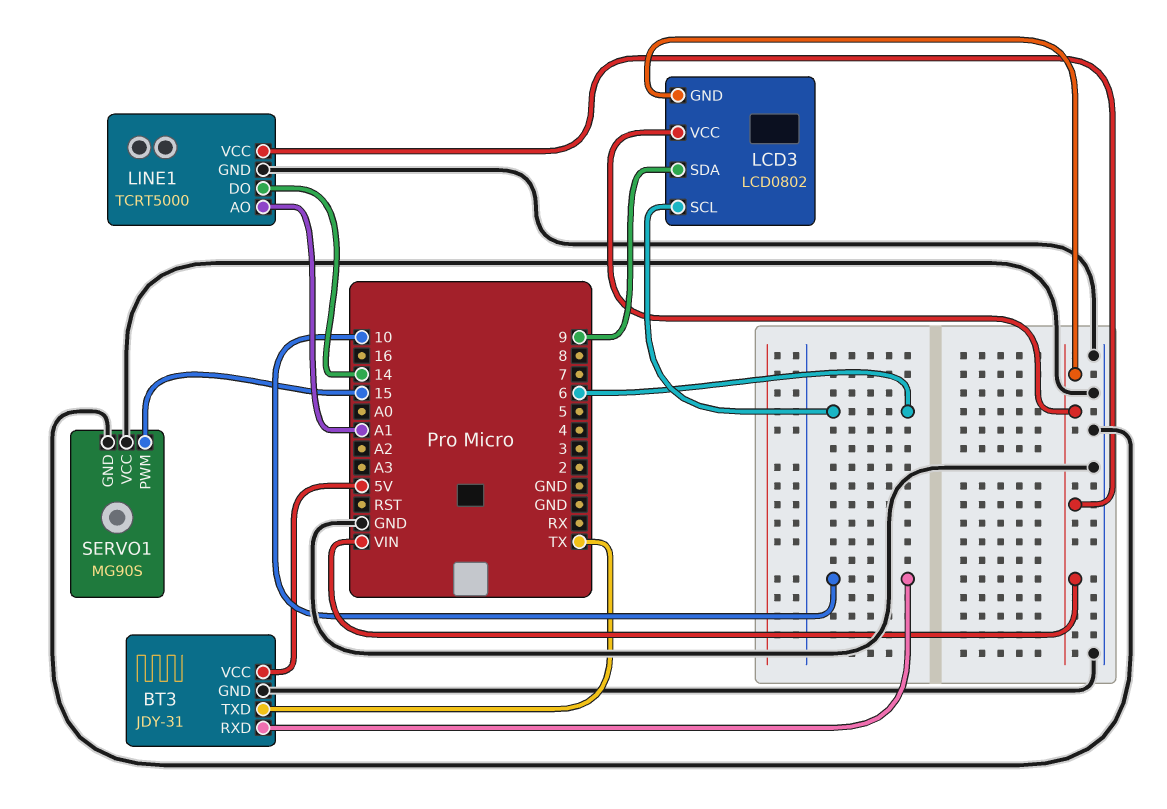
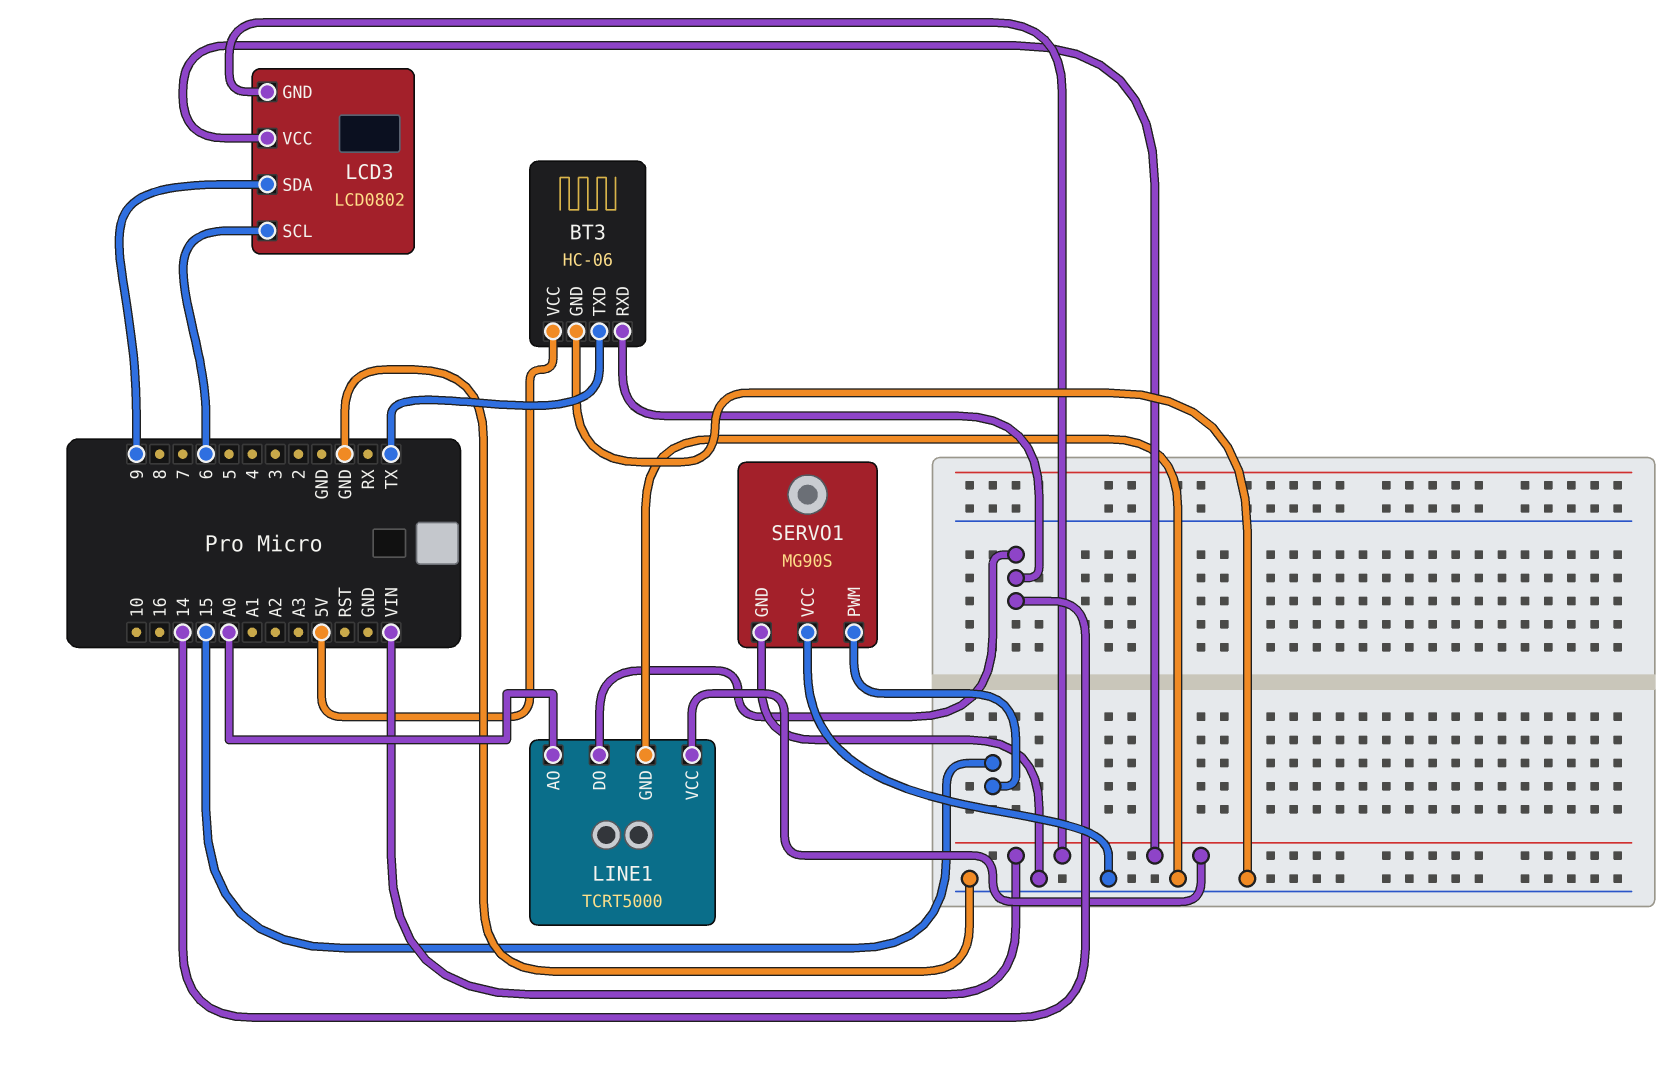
BT3: JDY-31 -> HC-06
BT3 pin RXD: 10 -> 14
LINE1 pin AO: A1 -> A0

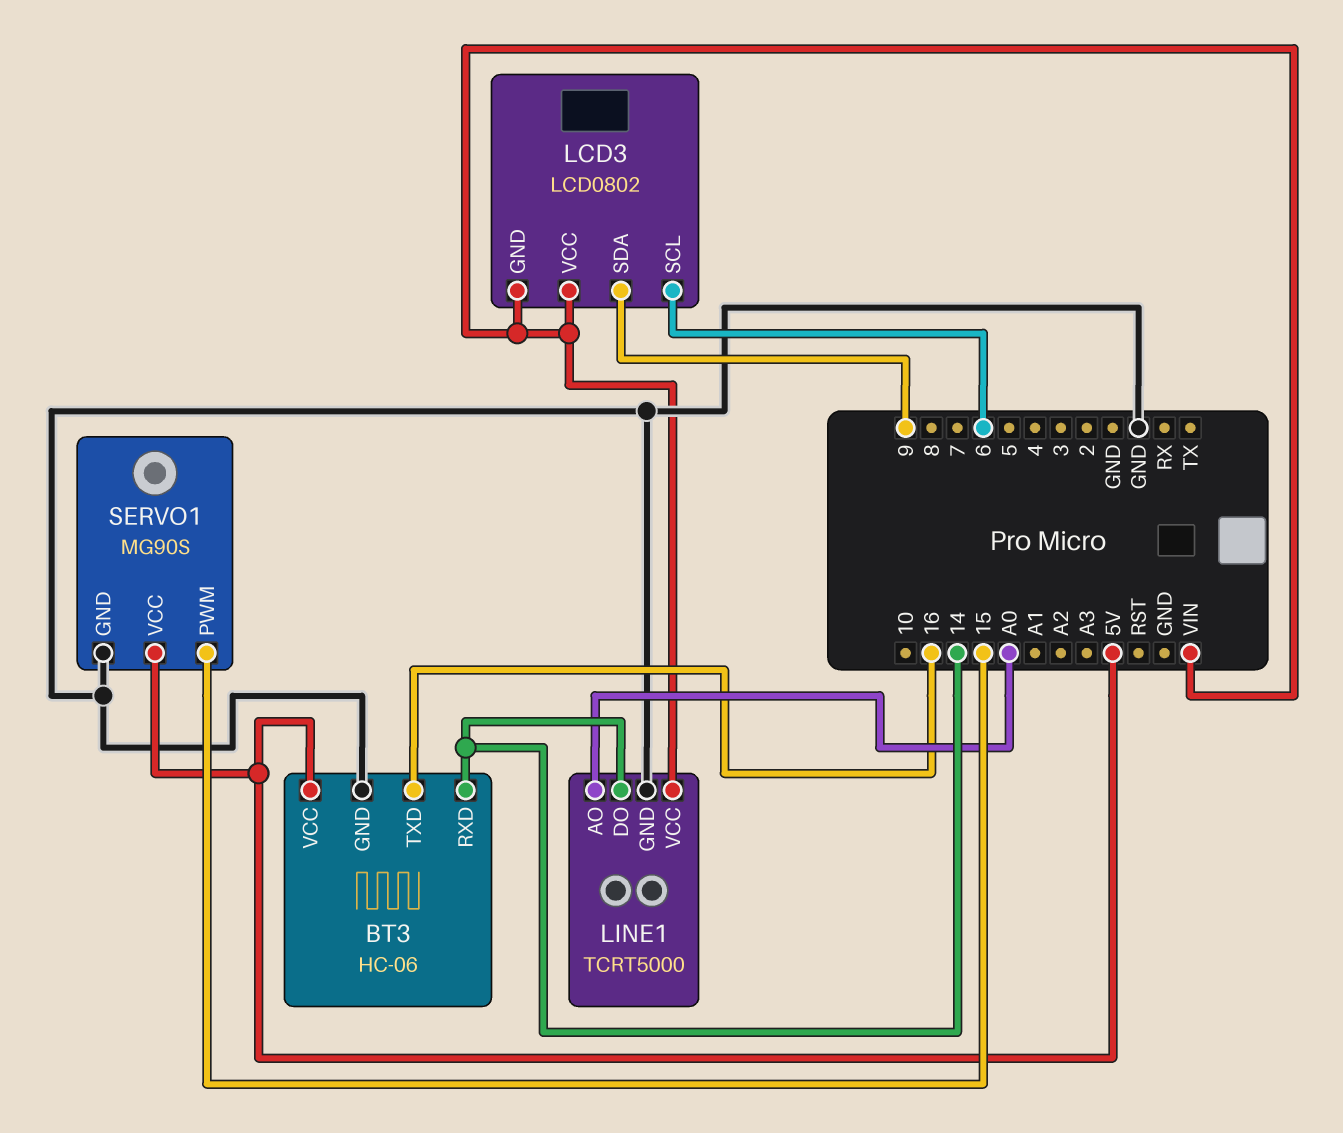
BT3 pin TXD: TX -> 16
SERVO1 pin VCC: GND -> 5V

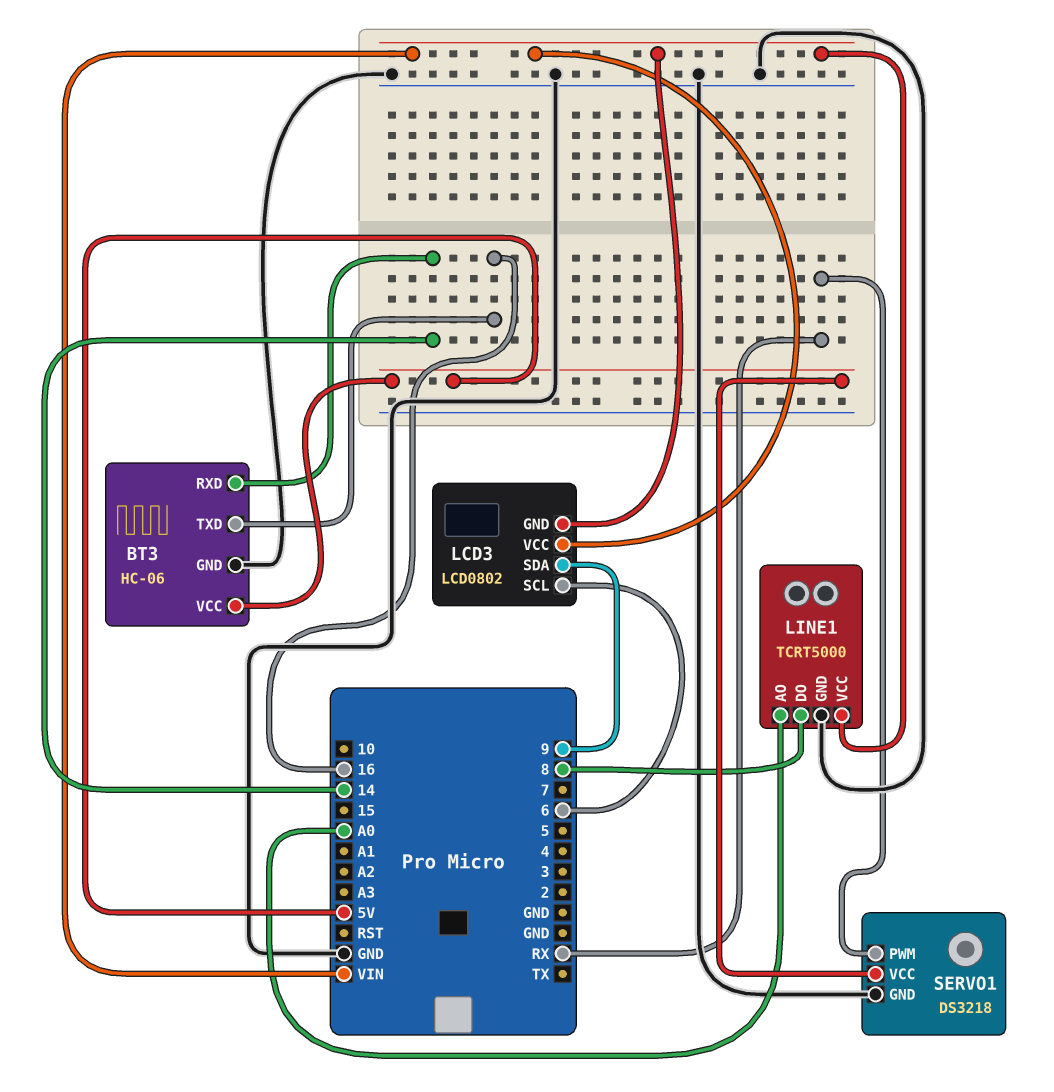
LINE1 pin DO: 14 -> 8
SERVO1: MG90S -> DS3218
SERVO1 pin PWM: 15 -> RX

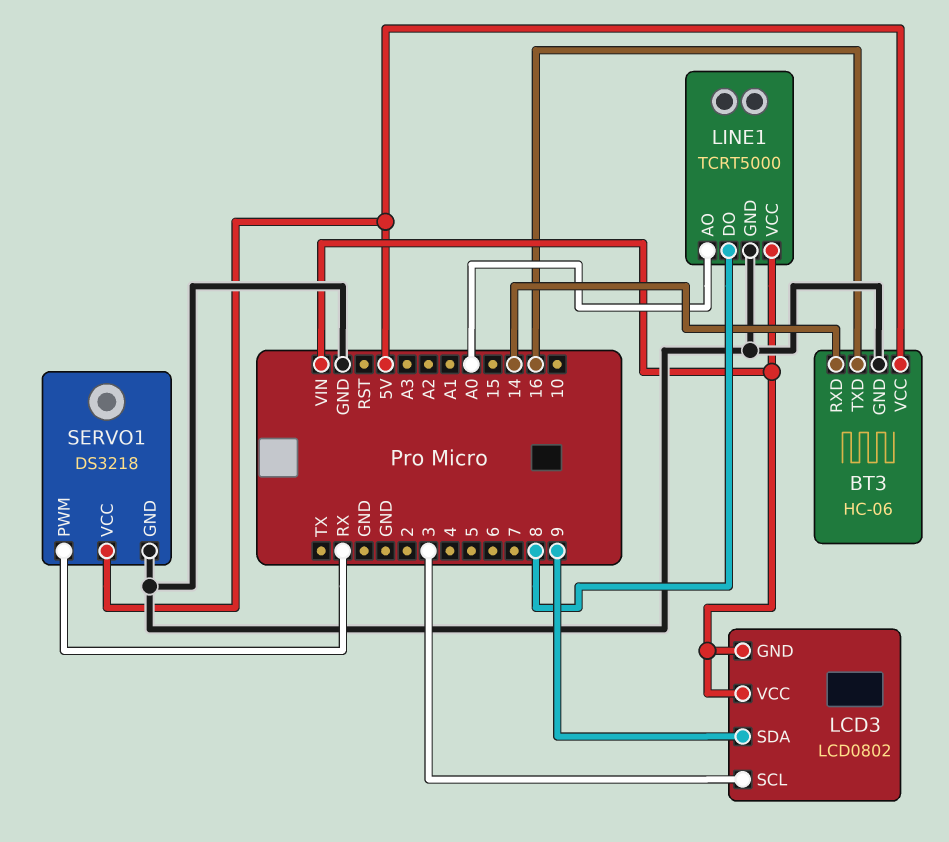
LCD3 pin SCL: 6 -> 3

